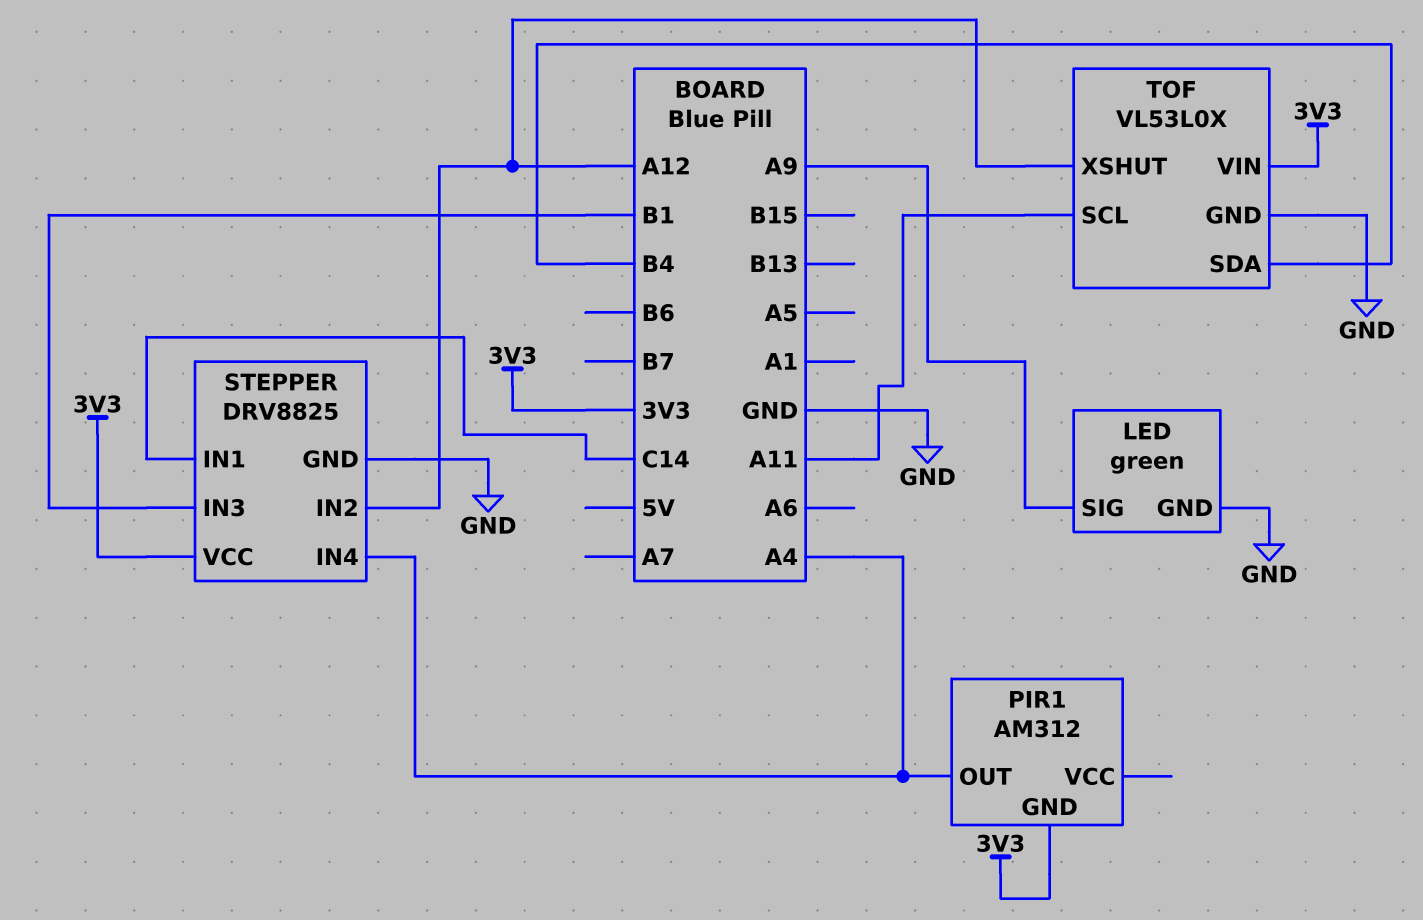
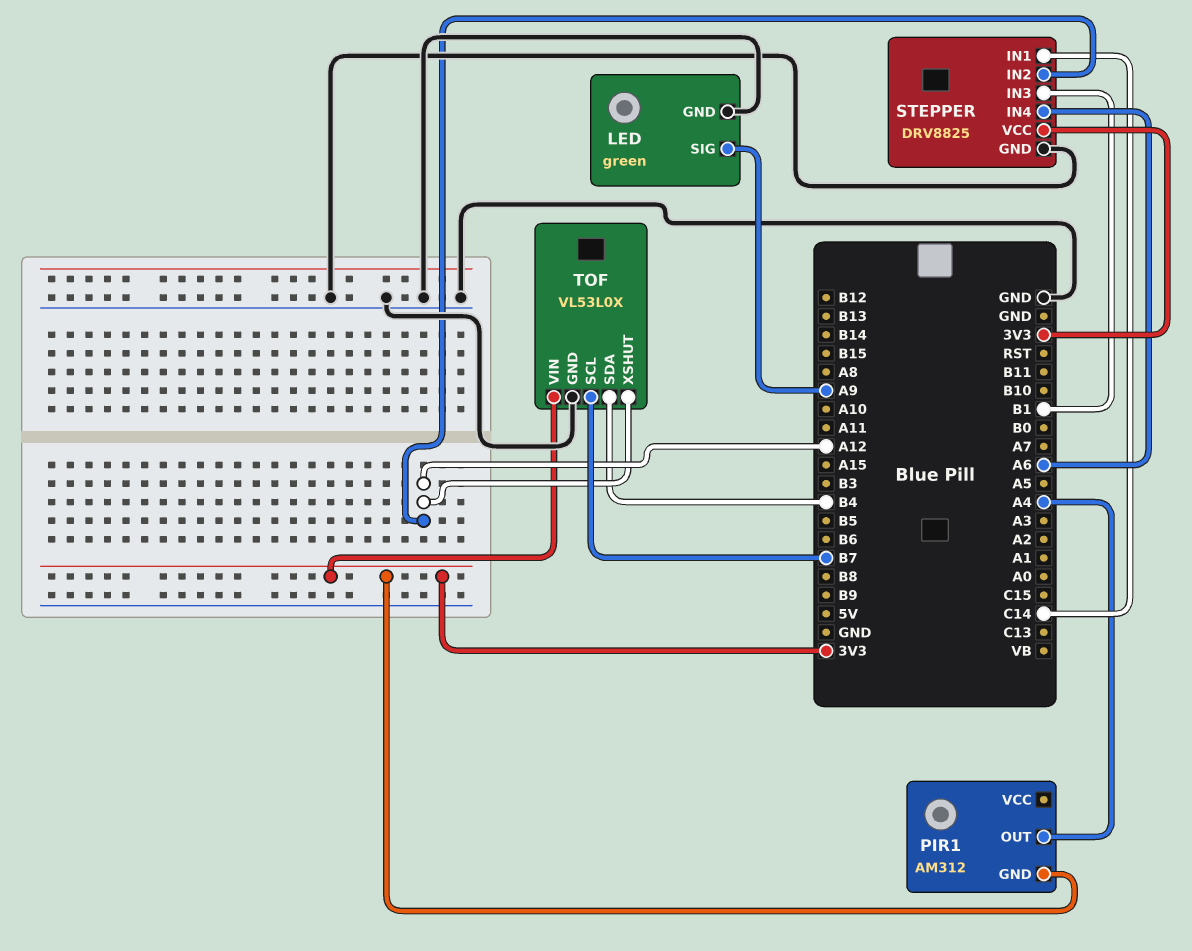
STEPPER pin IN4: A4 -> A6
TOF pin SCL: A11 -> B7

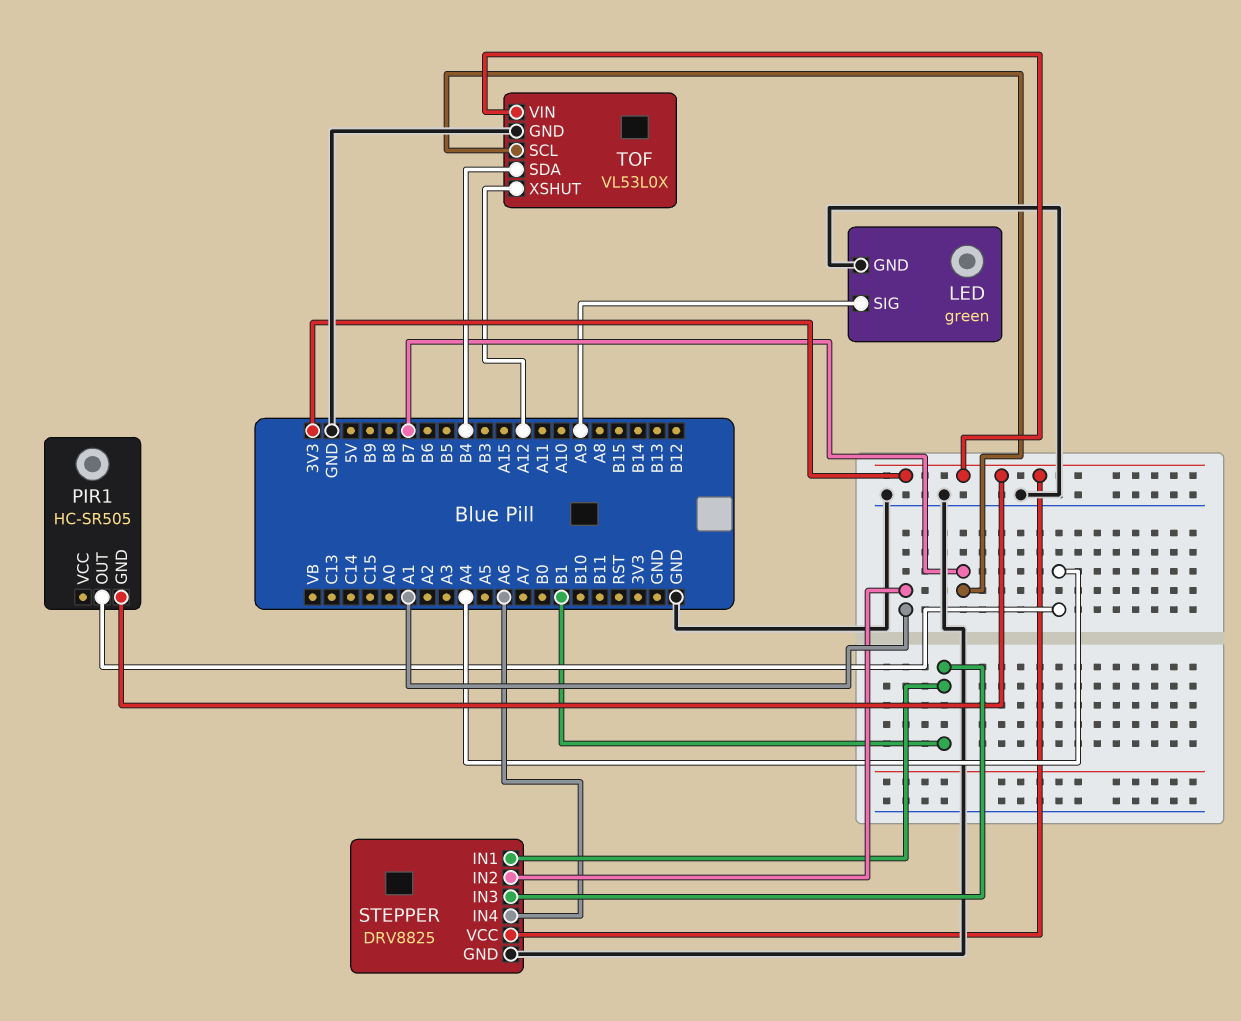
PIR1: AM312 -> HC-SR505
STEPPER pin IN1: C14 -> B1
STEPPER pin IN2: A12 -> A1

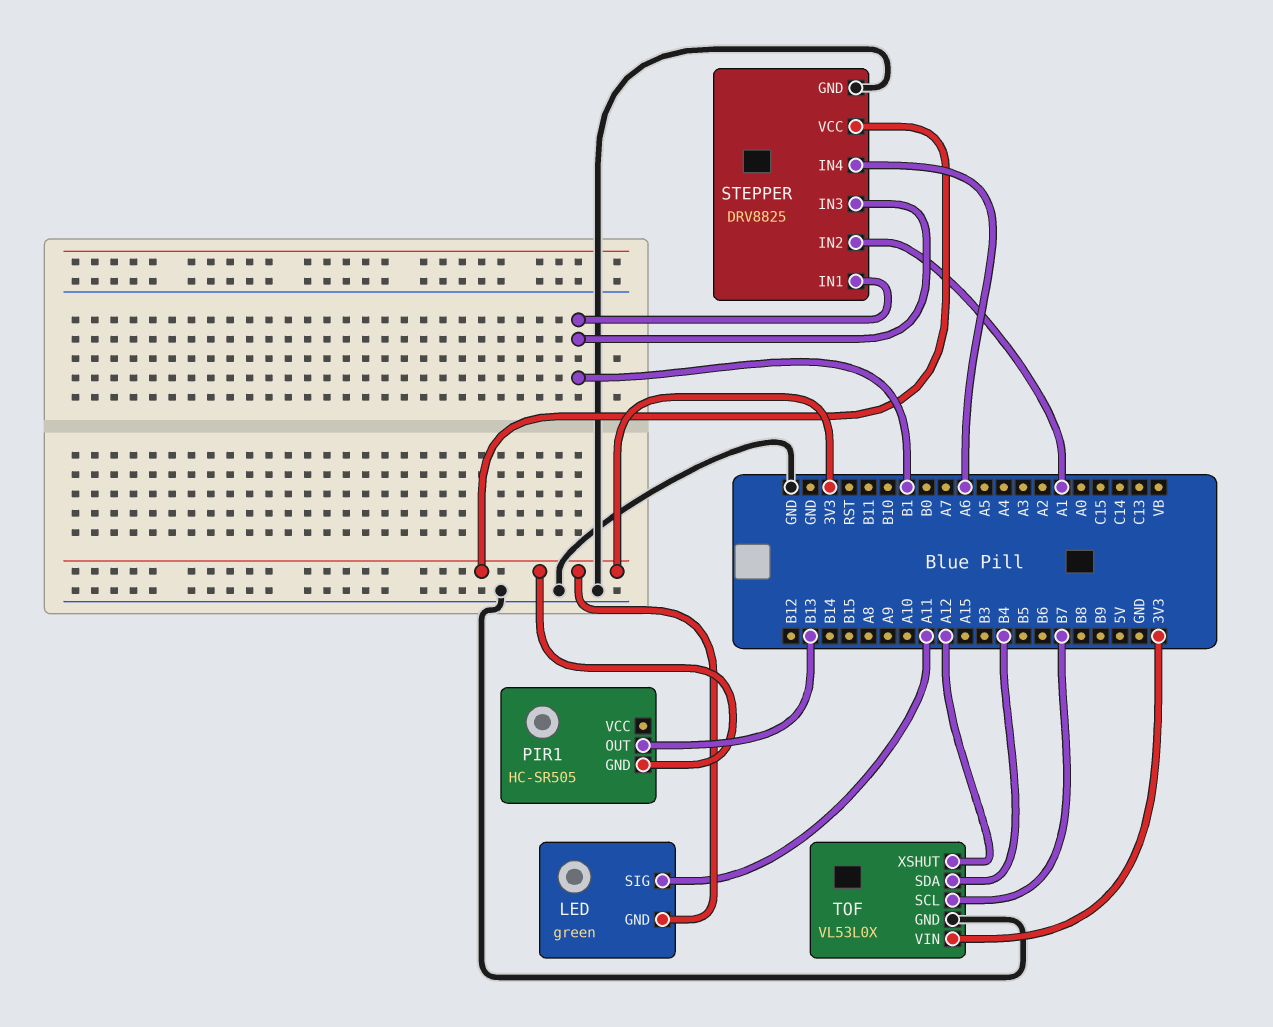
LED pin GND: GND -> 3V3
LED pin SIG: A9 -> A11
PIR1 pin OUT: A4 -> B13

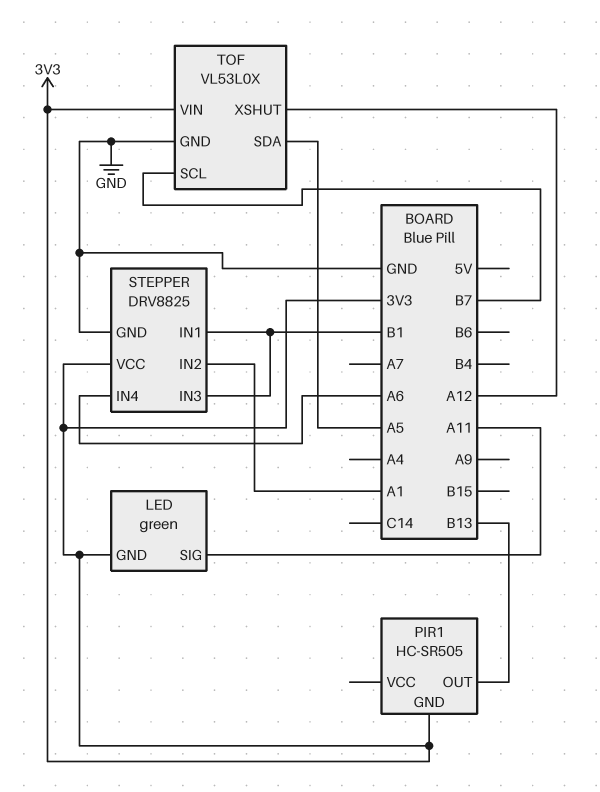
TOF pin SDA: B4 -> A5

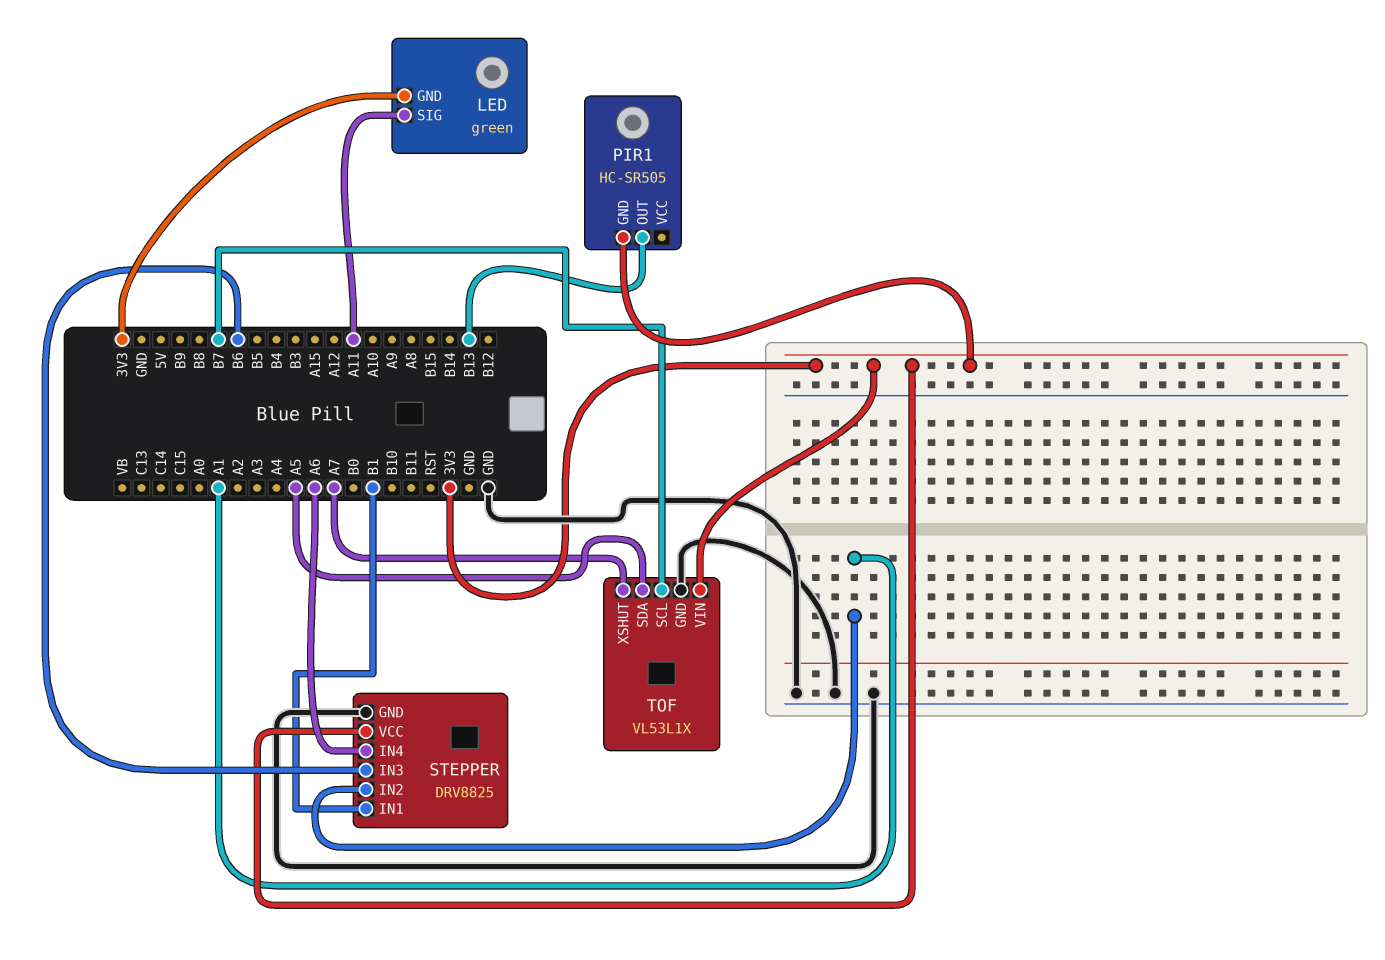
STEPPER pin IN3: B1 -> B6
TOF: VL53L0X -> VL53L1X
TOF pin XSHUT: A12 -> A7

